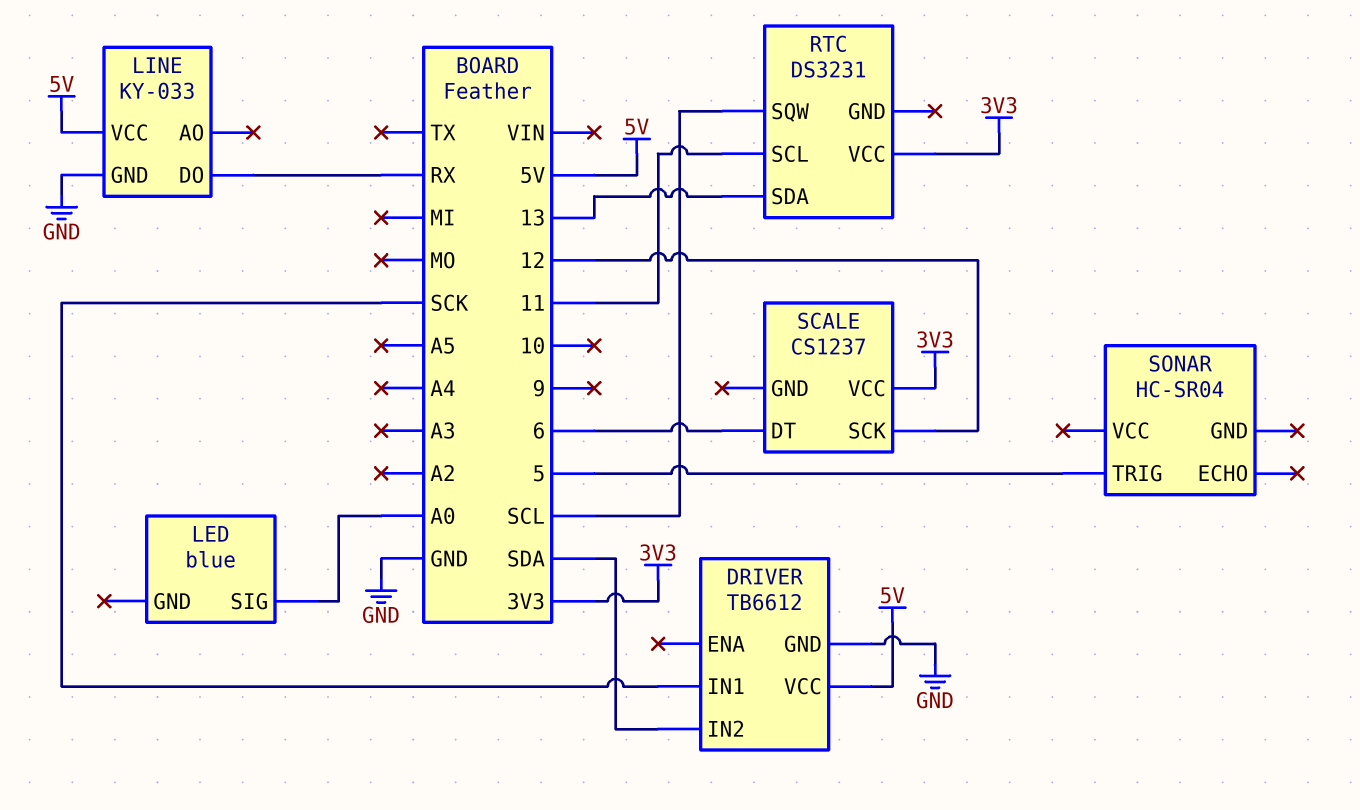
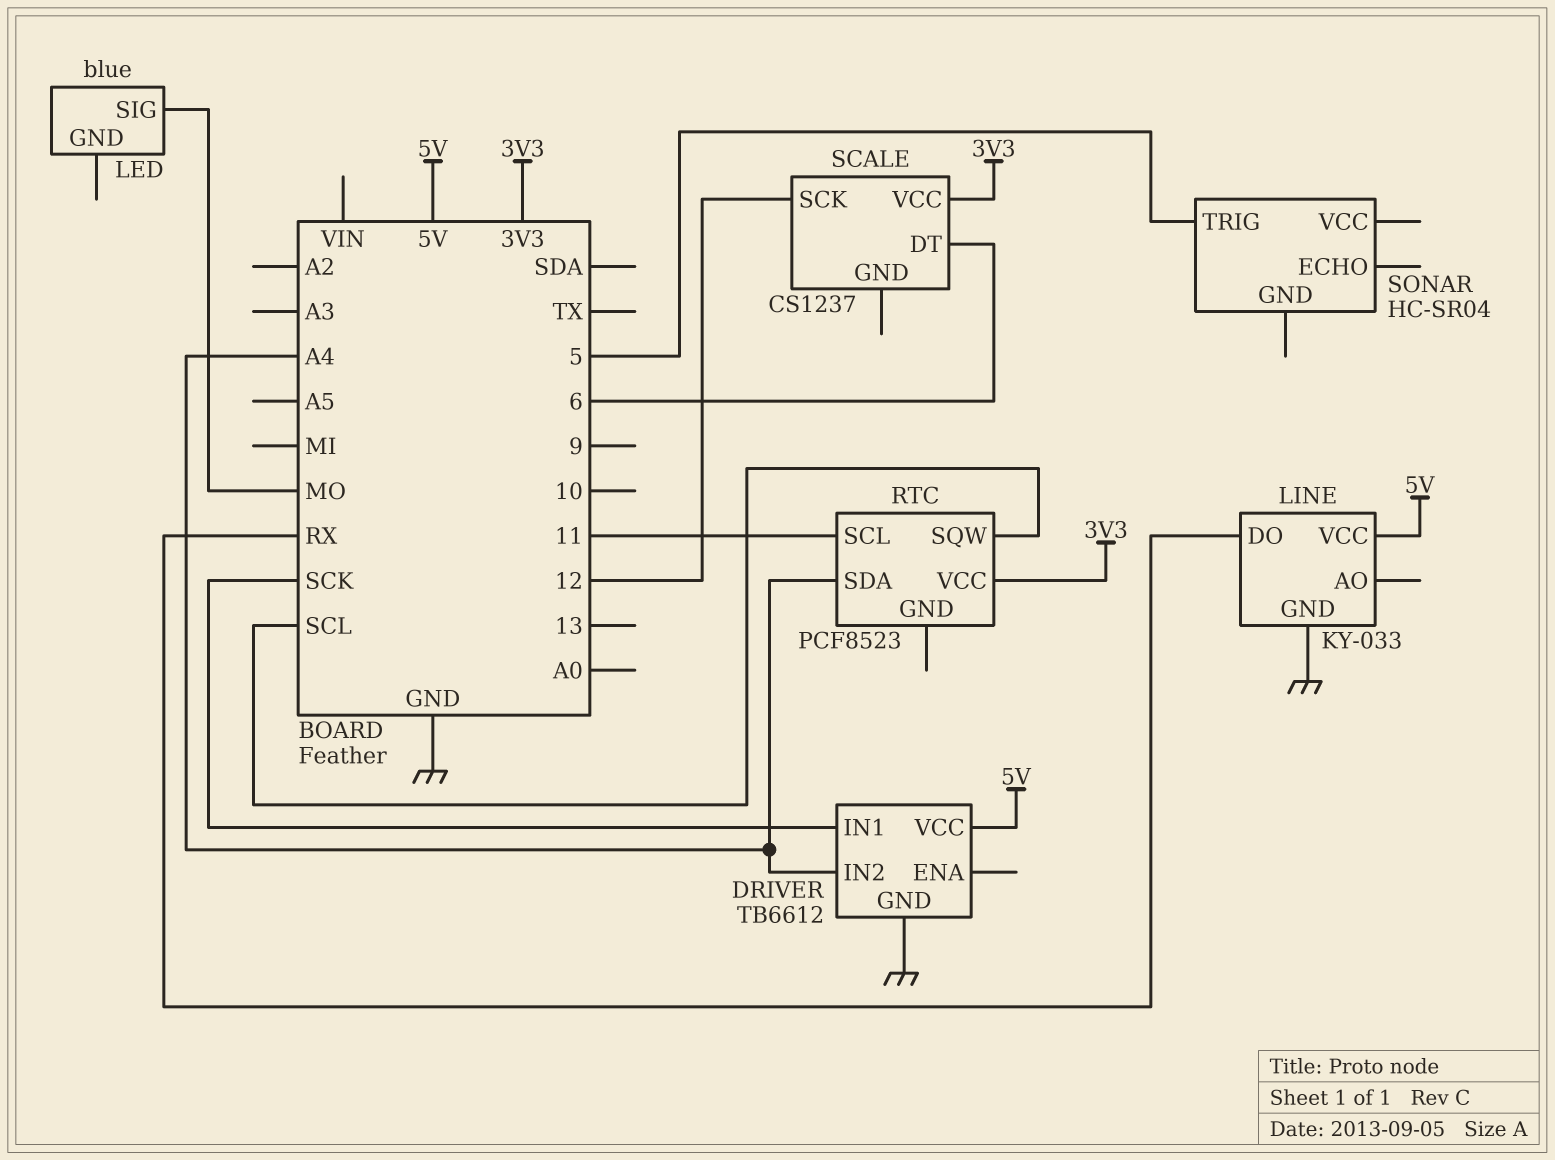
DRIVER pin IN2: SDA -> A4
LED pin SIG: A0 -> MO
RTC: DS3231 -> PCF8523
RTC pin SDA: 13 -> A4

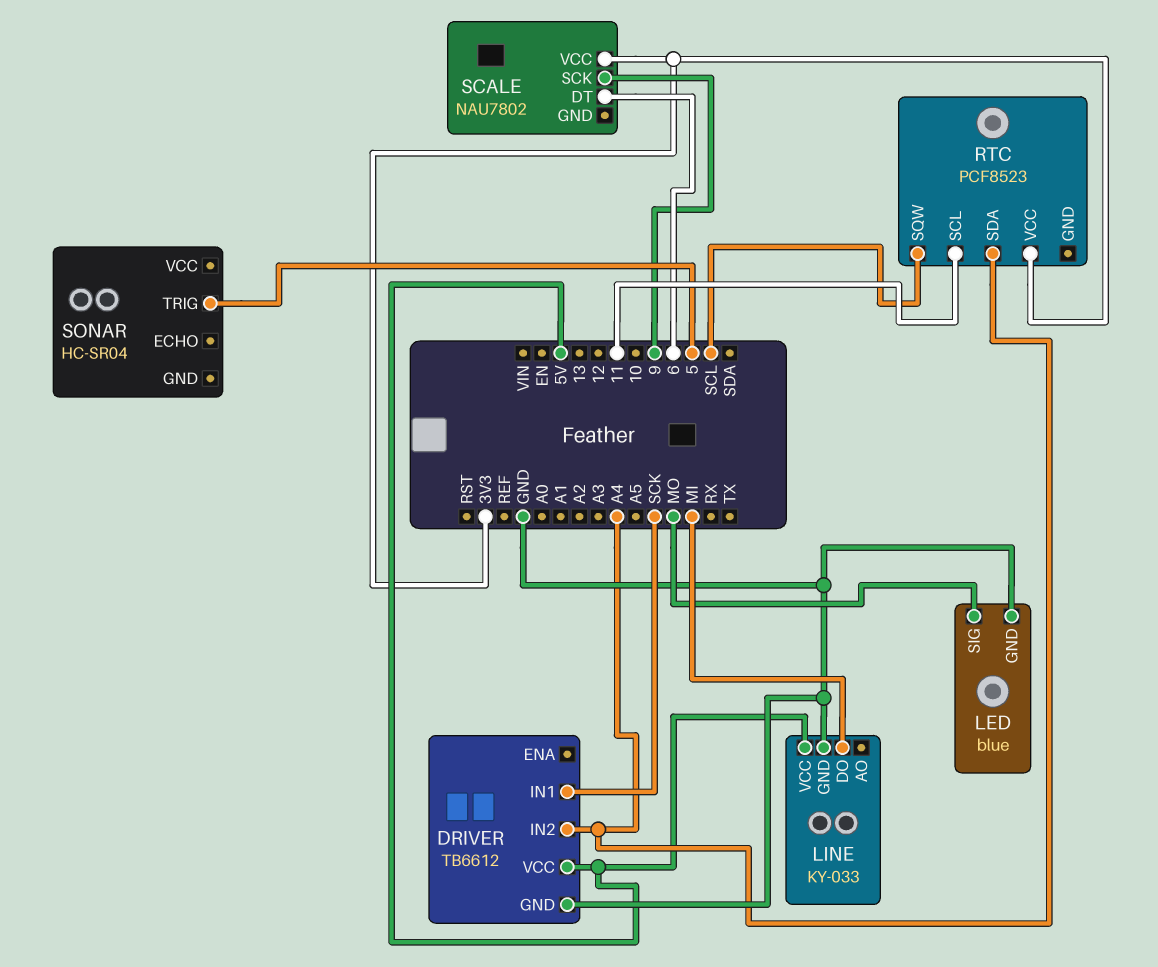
LED pin GND: none -> GND
LINE pin DO: RX -> MI
SCALE: CS1237 -> NAU7802
SCALE pin SCK: 12 -> 9

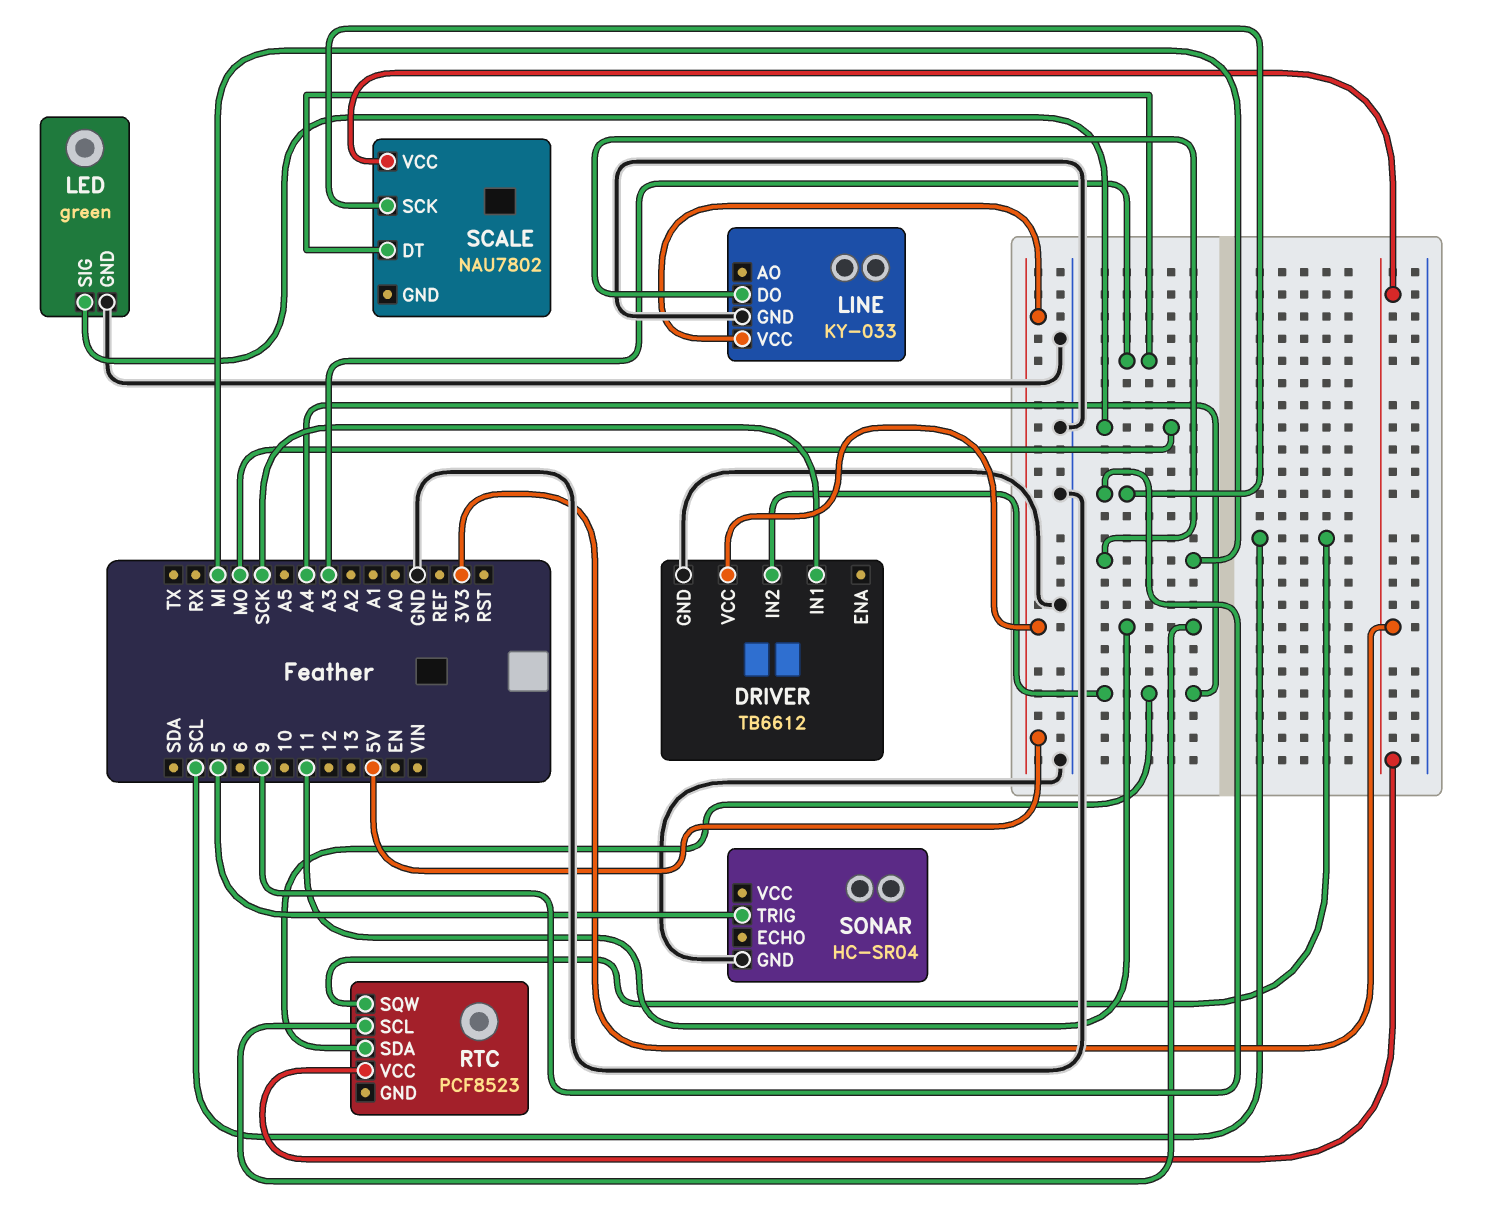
LED: blue -> green
SCALE pin DT: 6 -> A3
SONAR pin GND: none -> GND

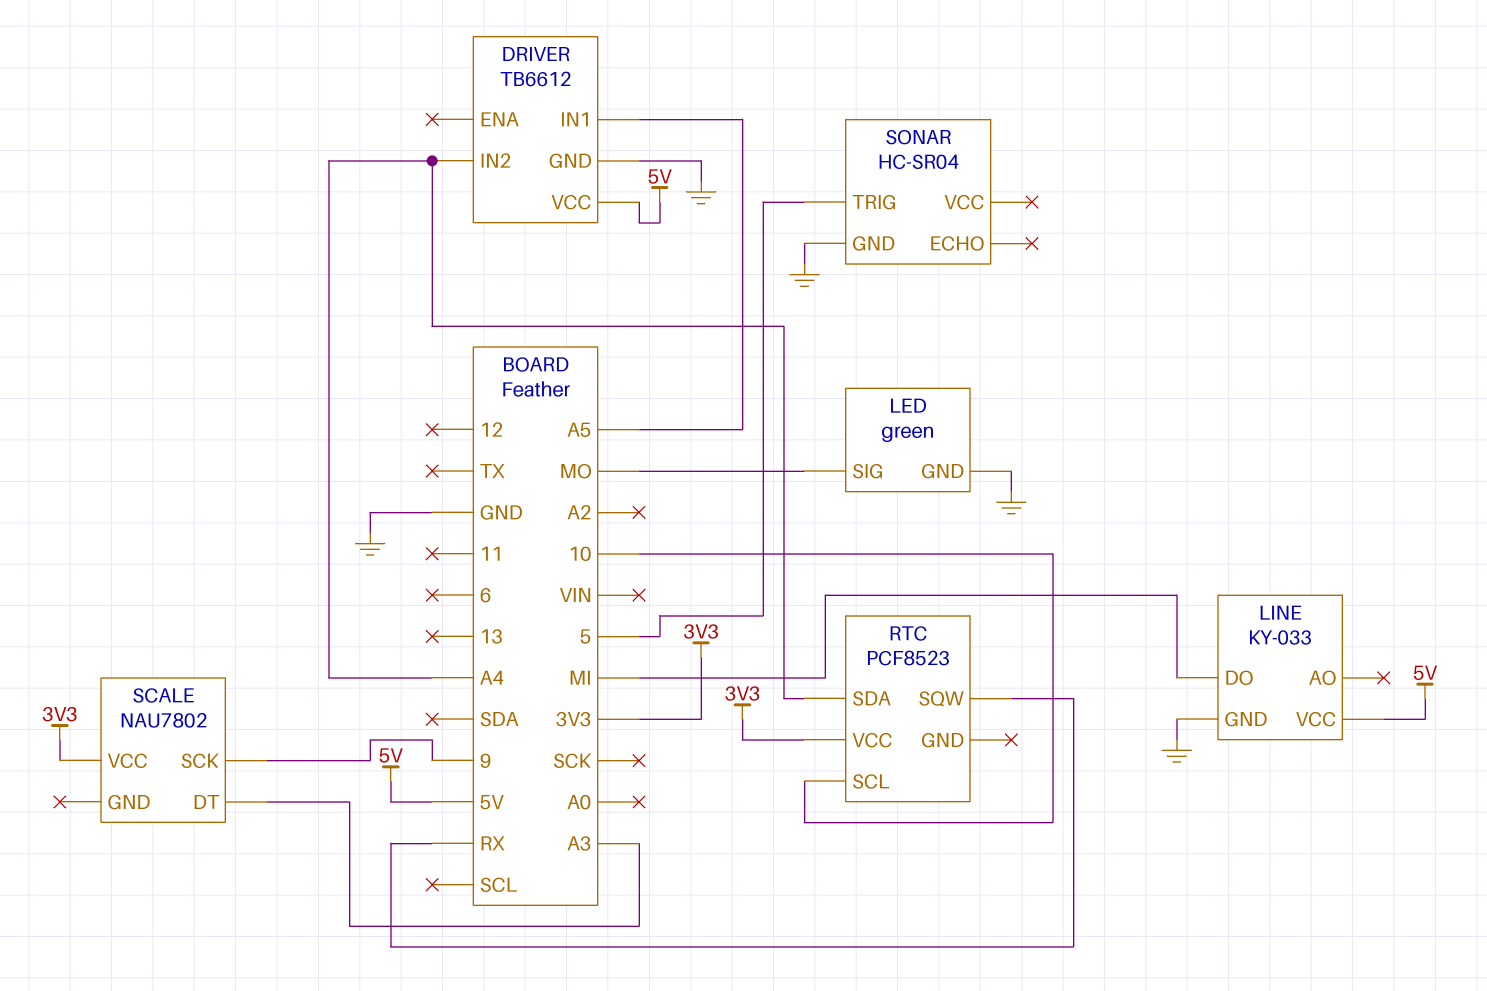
DRIVER pin IN1: SCK -> A5
RTC pin SCL: 11 -> 10
RTC pin SQW: SCL -> RX

